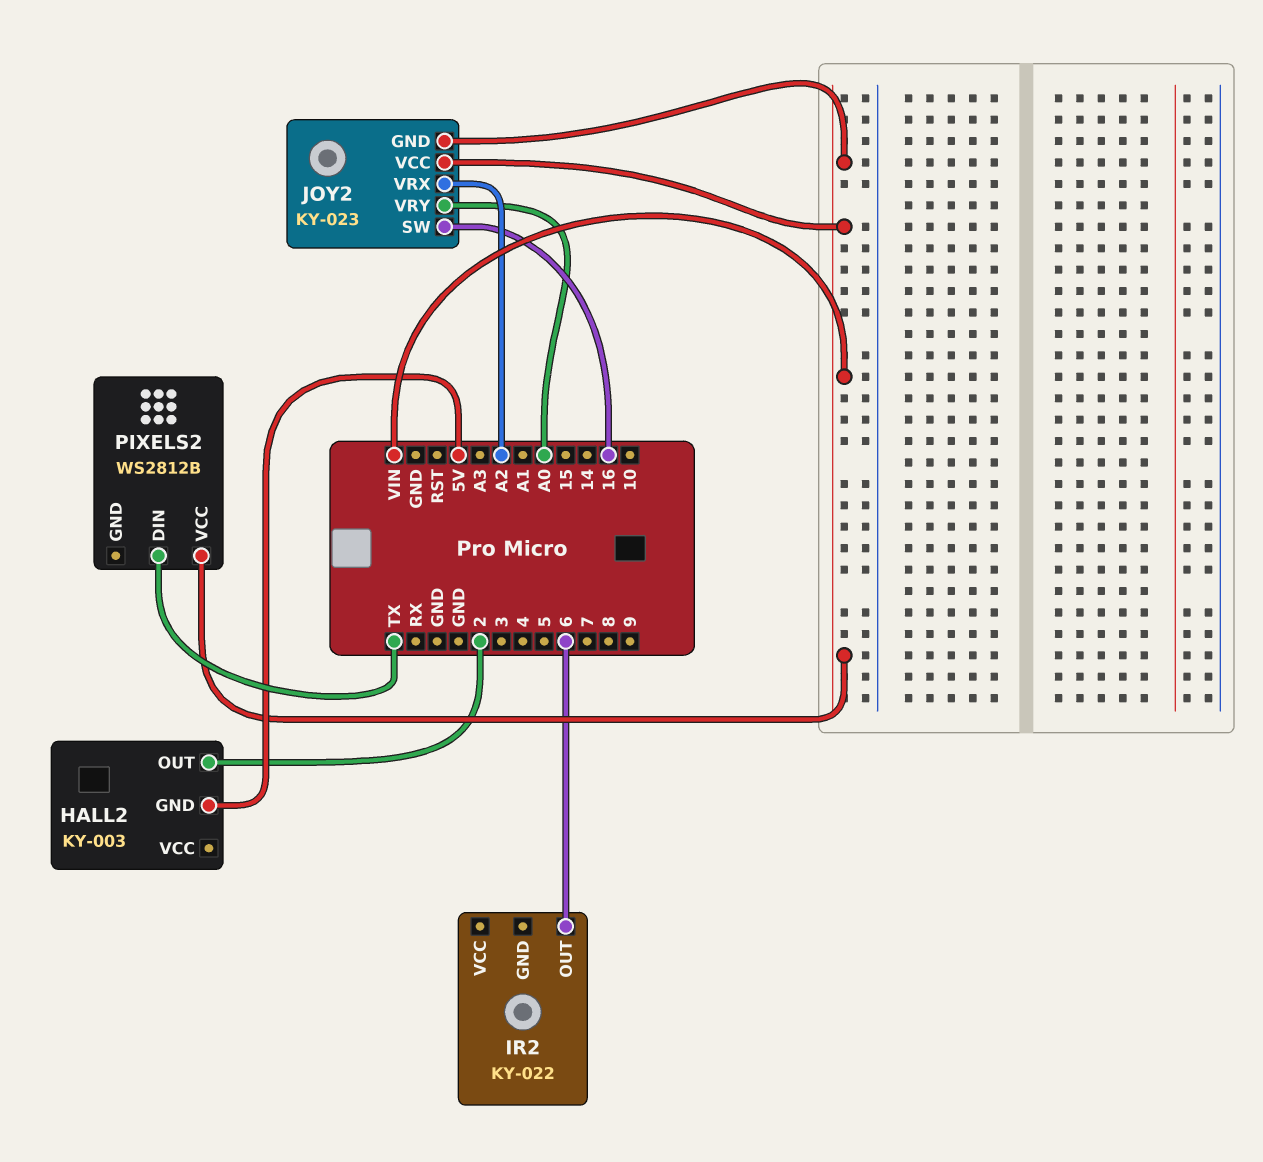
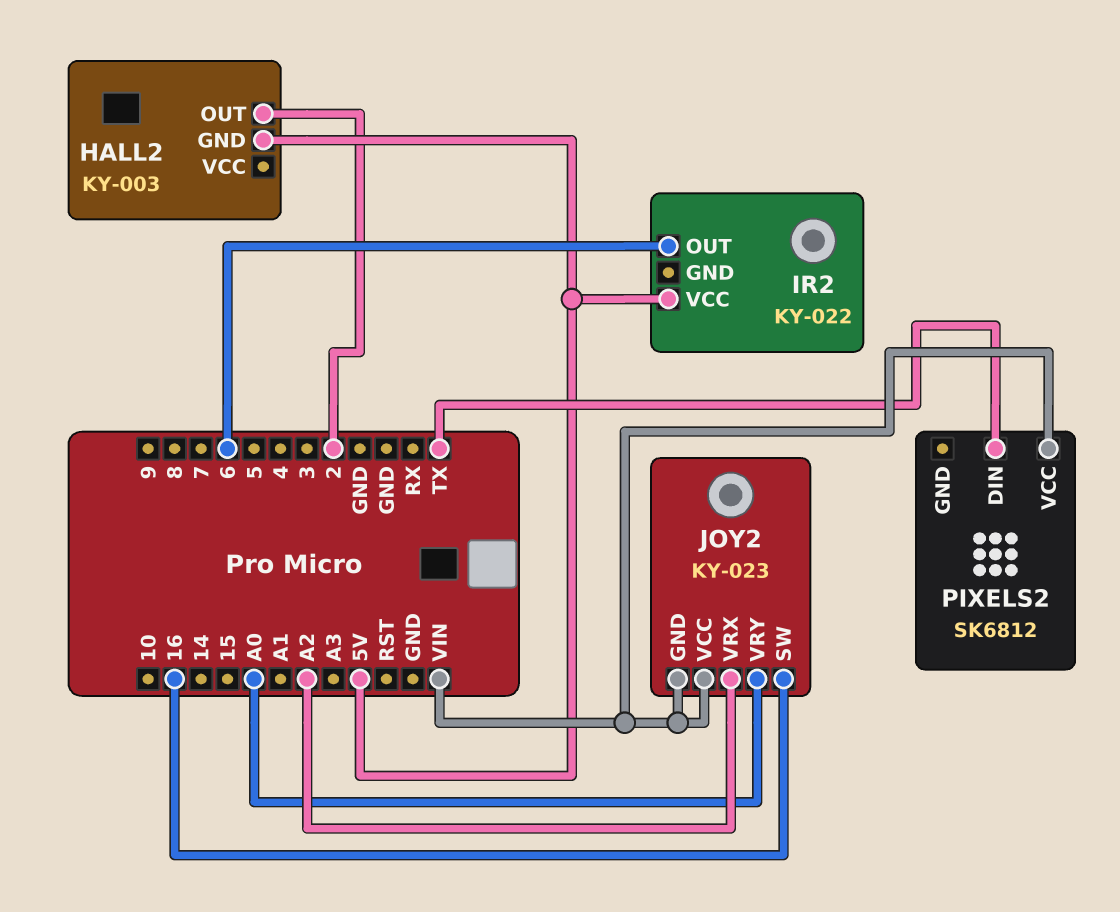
IR2 pin VCC: none -> 5V
PIXELS2: WS2812B -> SK6812

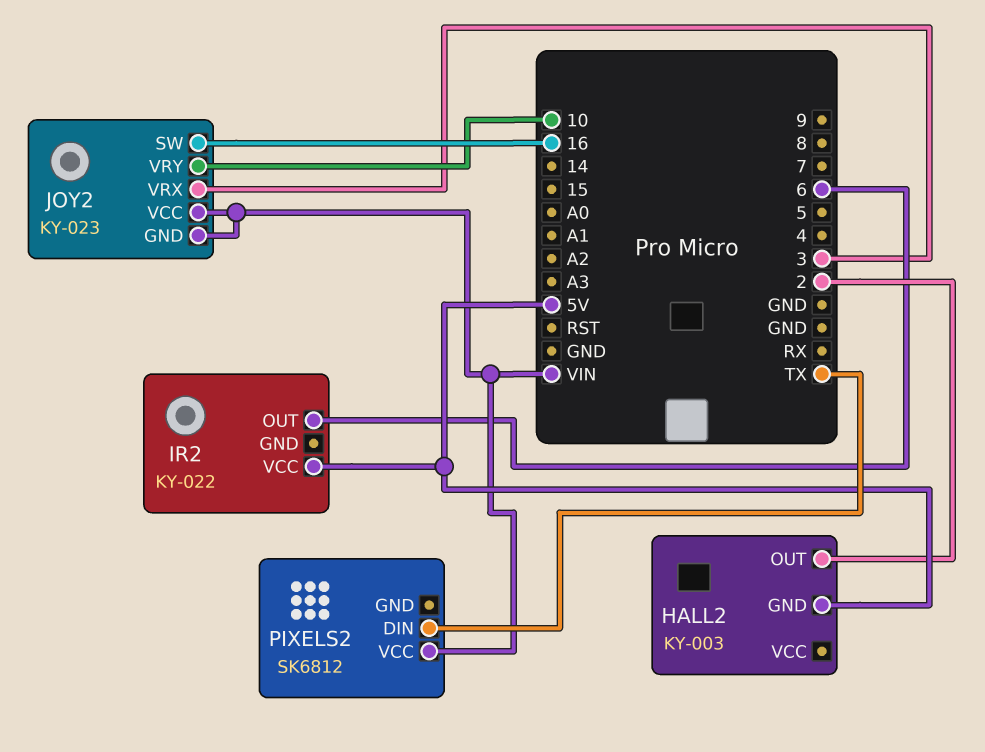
JOY2 pin VRX: A2 -> 3
JOY2 pin VRY: A0 -> 10

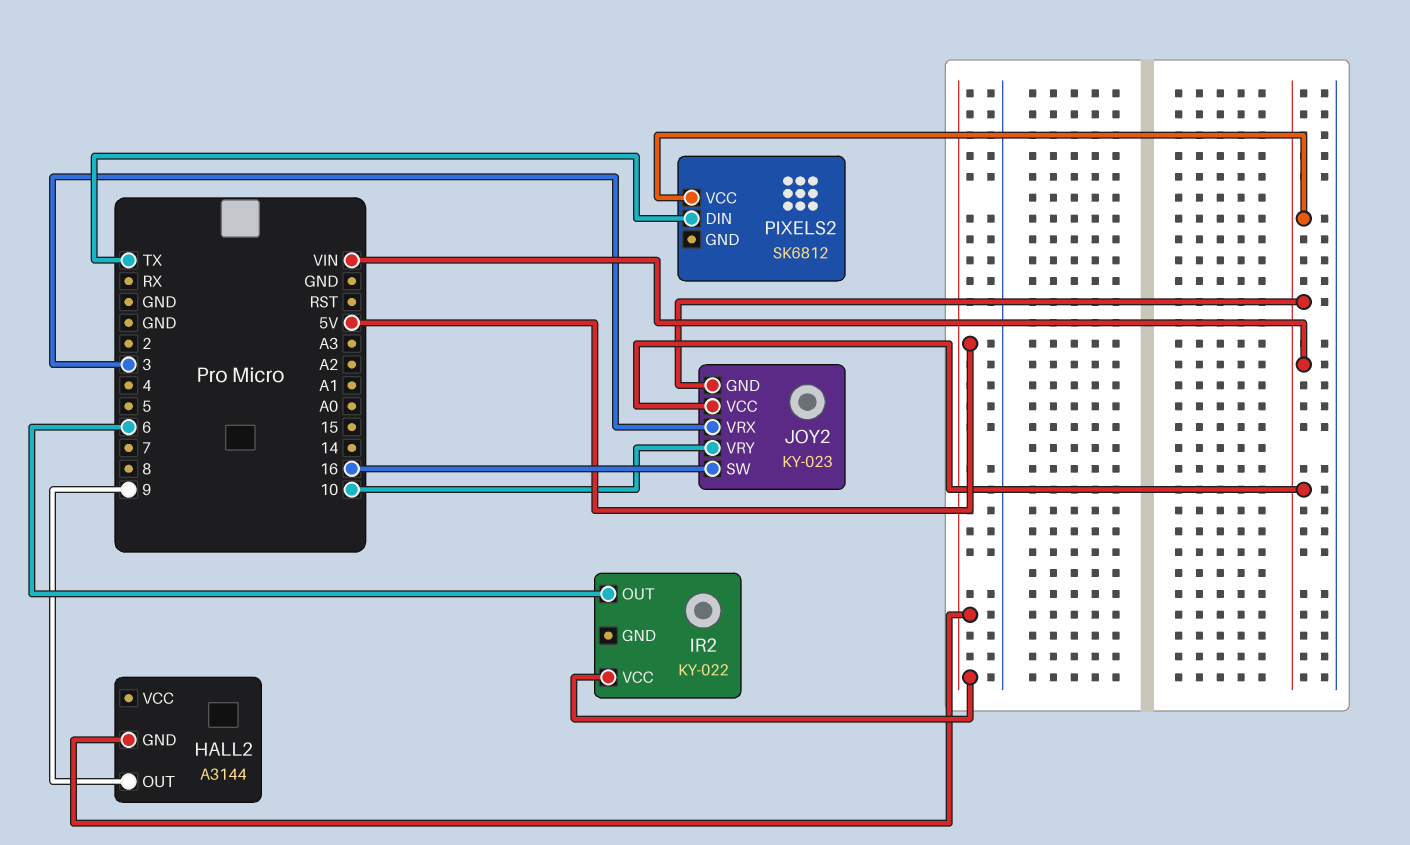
HALL2: KY-003 -> A3144
HALL2 pin OUT: 2 -> 9

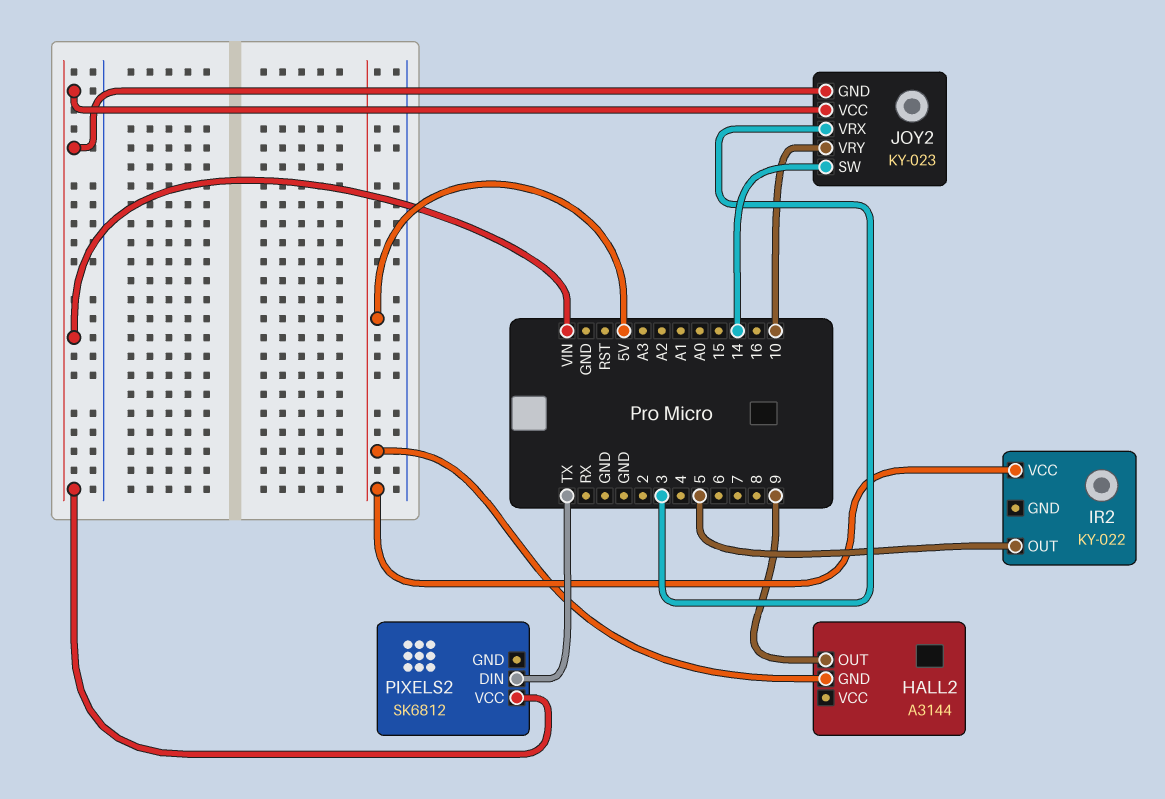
IR2 pin OUT: 6 -> 5
JOY2 pin SW: 16 -> 14

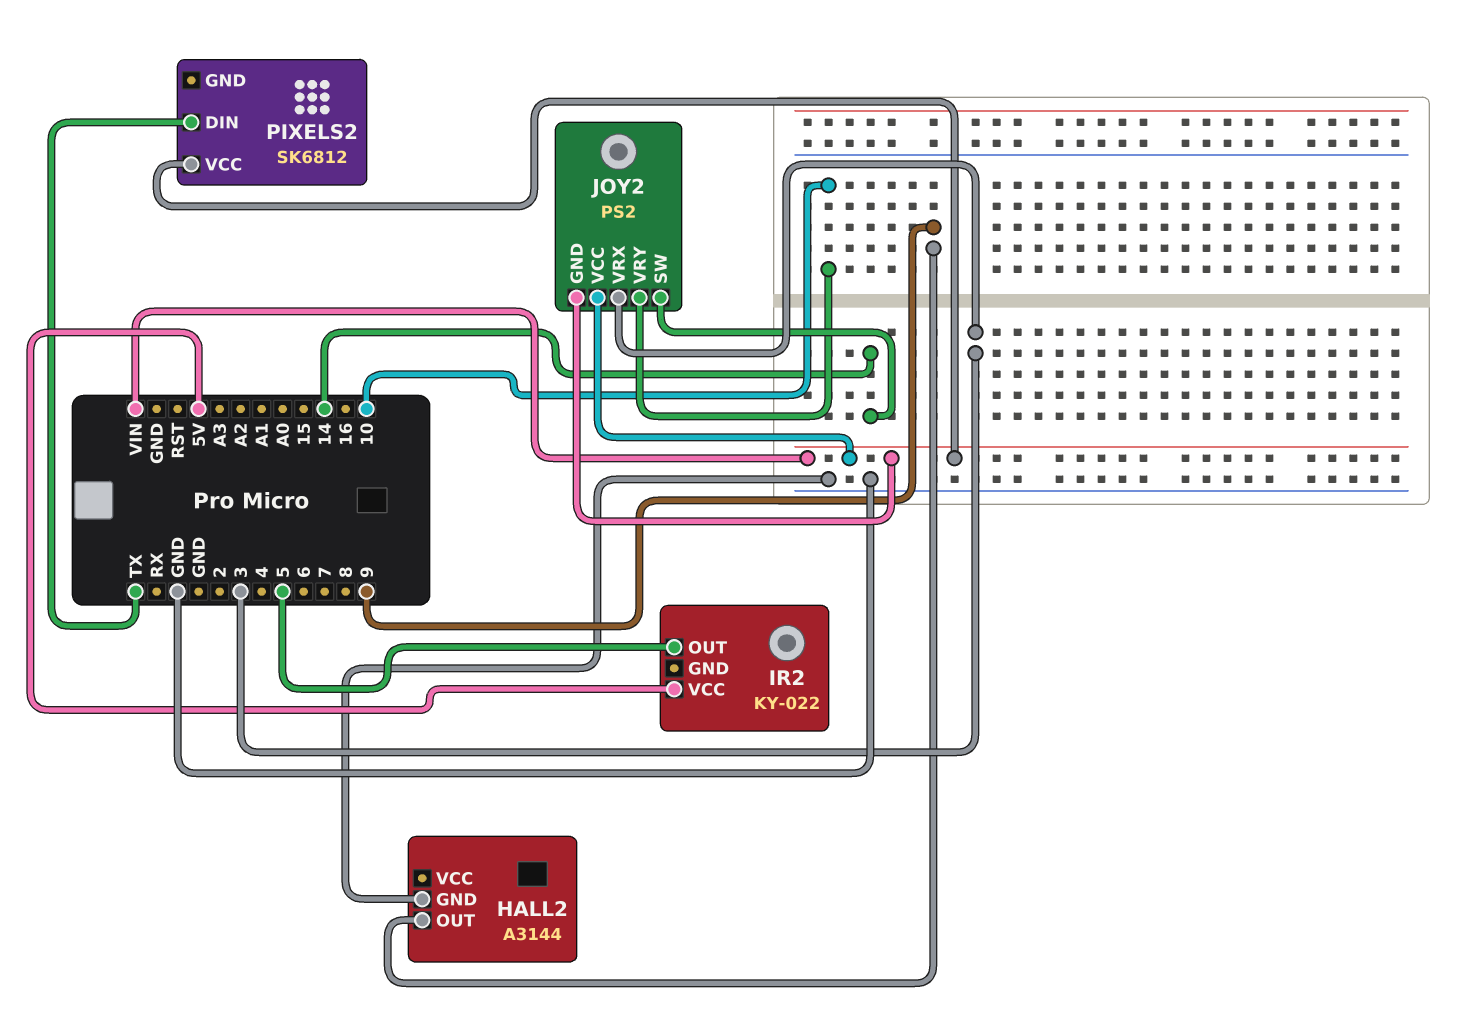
HALL2 pin GND: 5V -> GND
JOY2: KY-023 -> PS2

